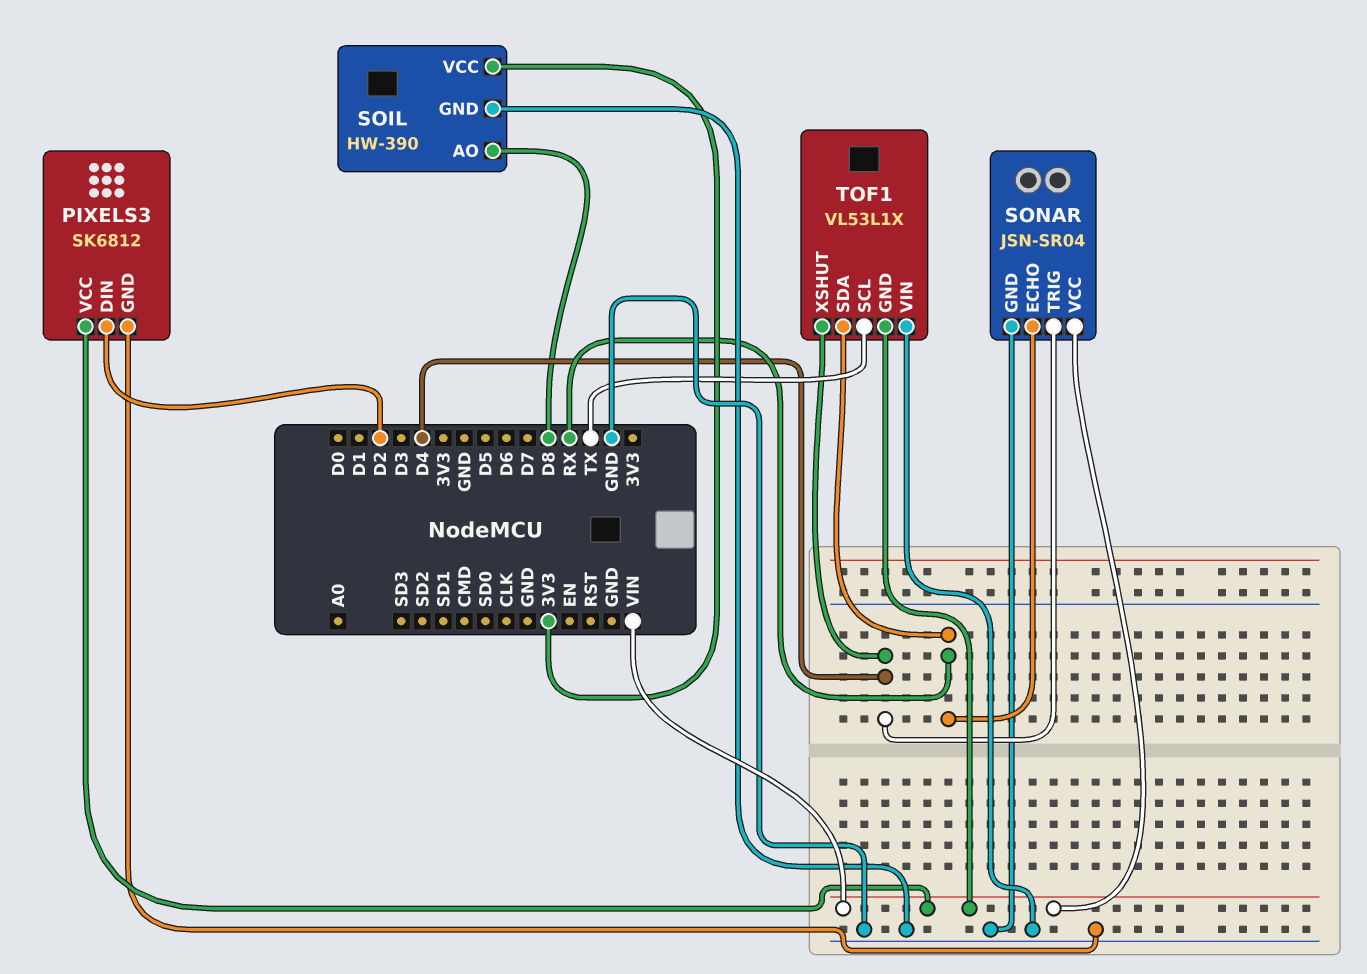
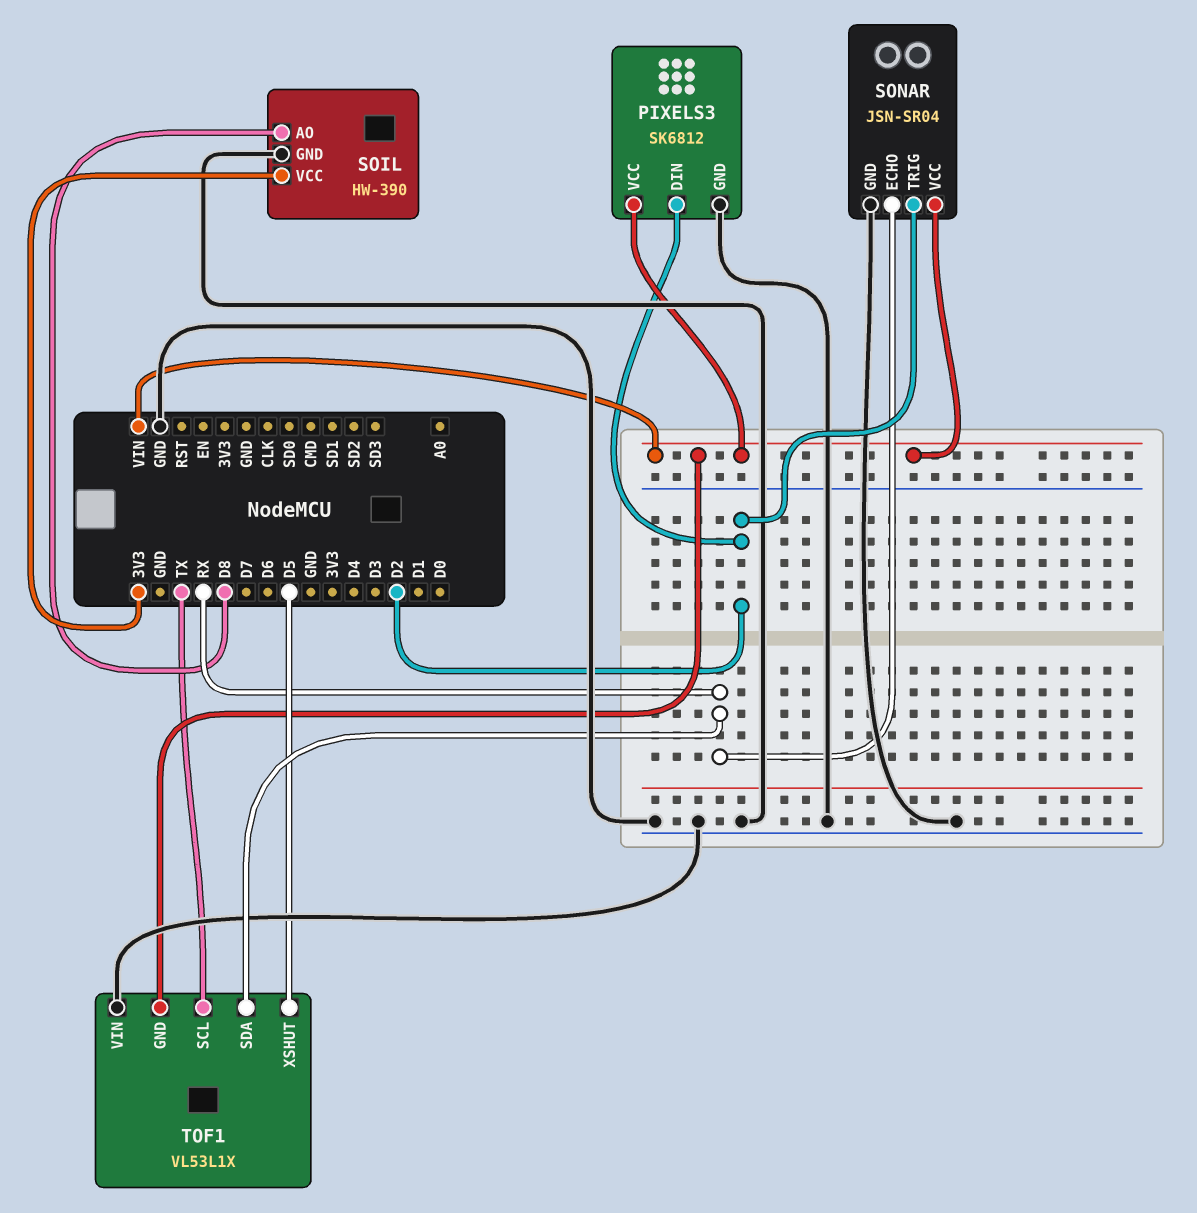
SONAR pin TRIG: D4 -> D2
TOF1 pin XSHUT: D4 -> D5

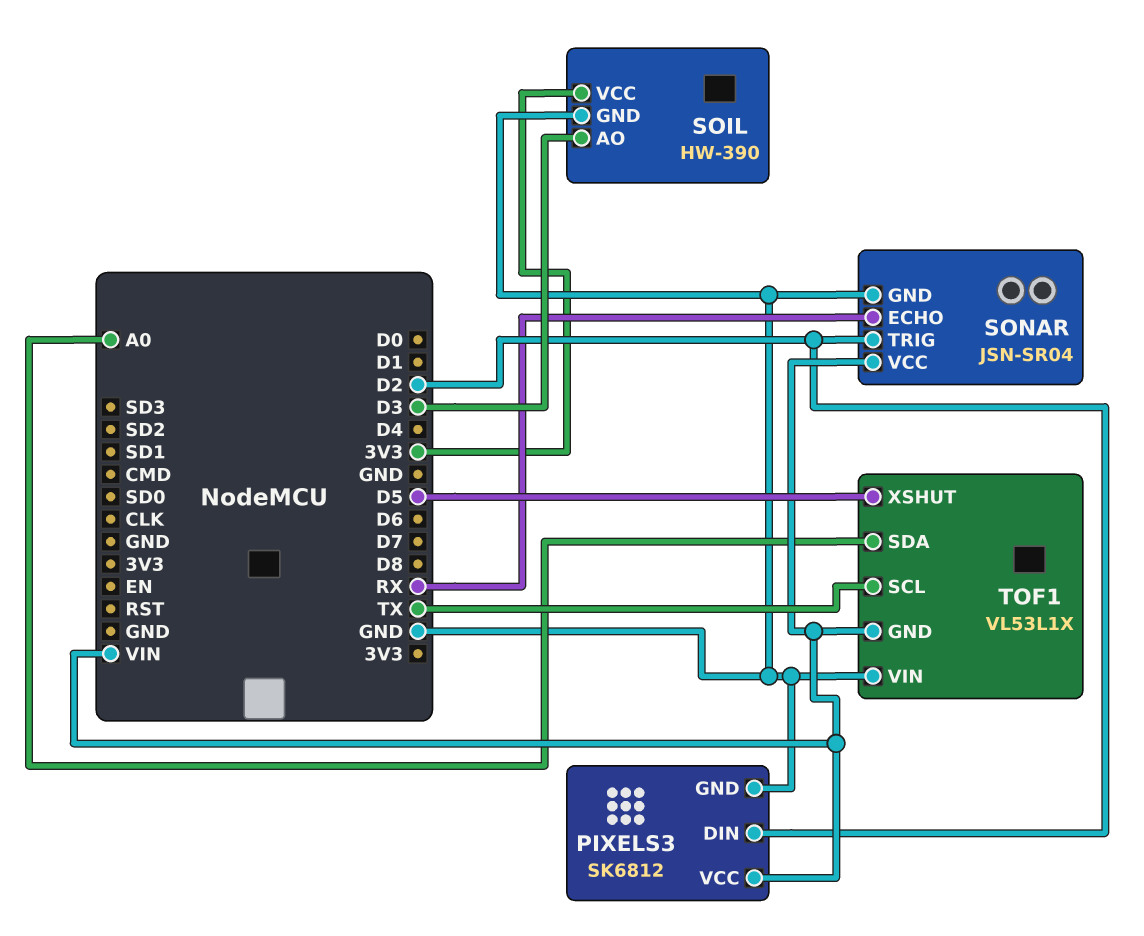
SOIL pin AO: D8 -> D3
TOF1 pin SDA: RX -> A0

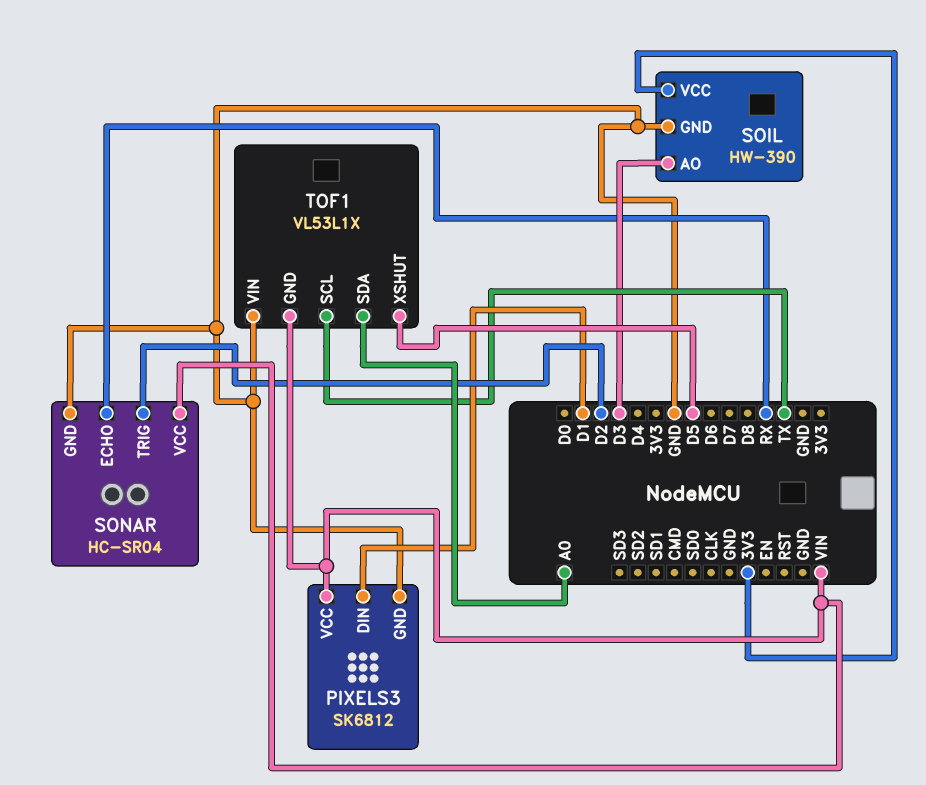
PIXELS3 pin DIN: D2 -> D1
SONAR: JSN-SR04 -> HC-SR04

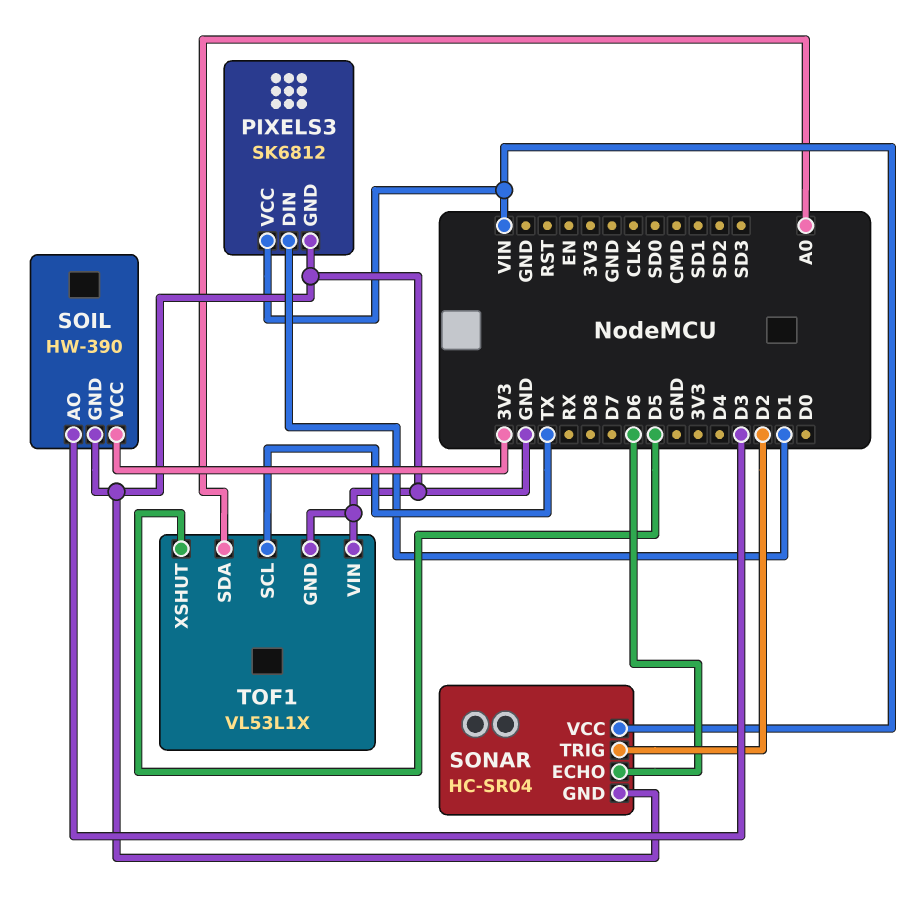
SONAR pin ECHO: RX -> D6
TOF1 pin GND: VIN -> GND

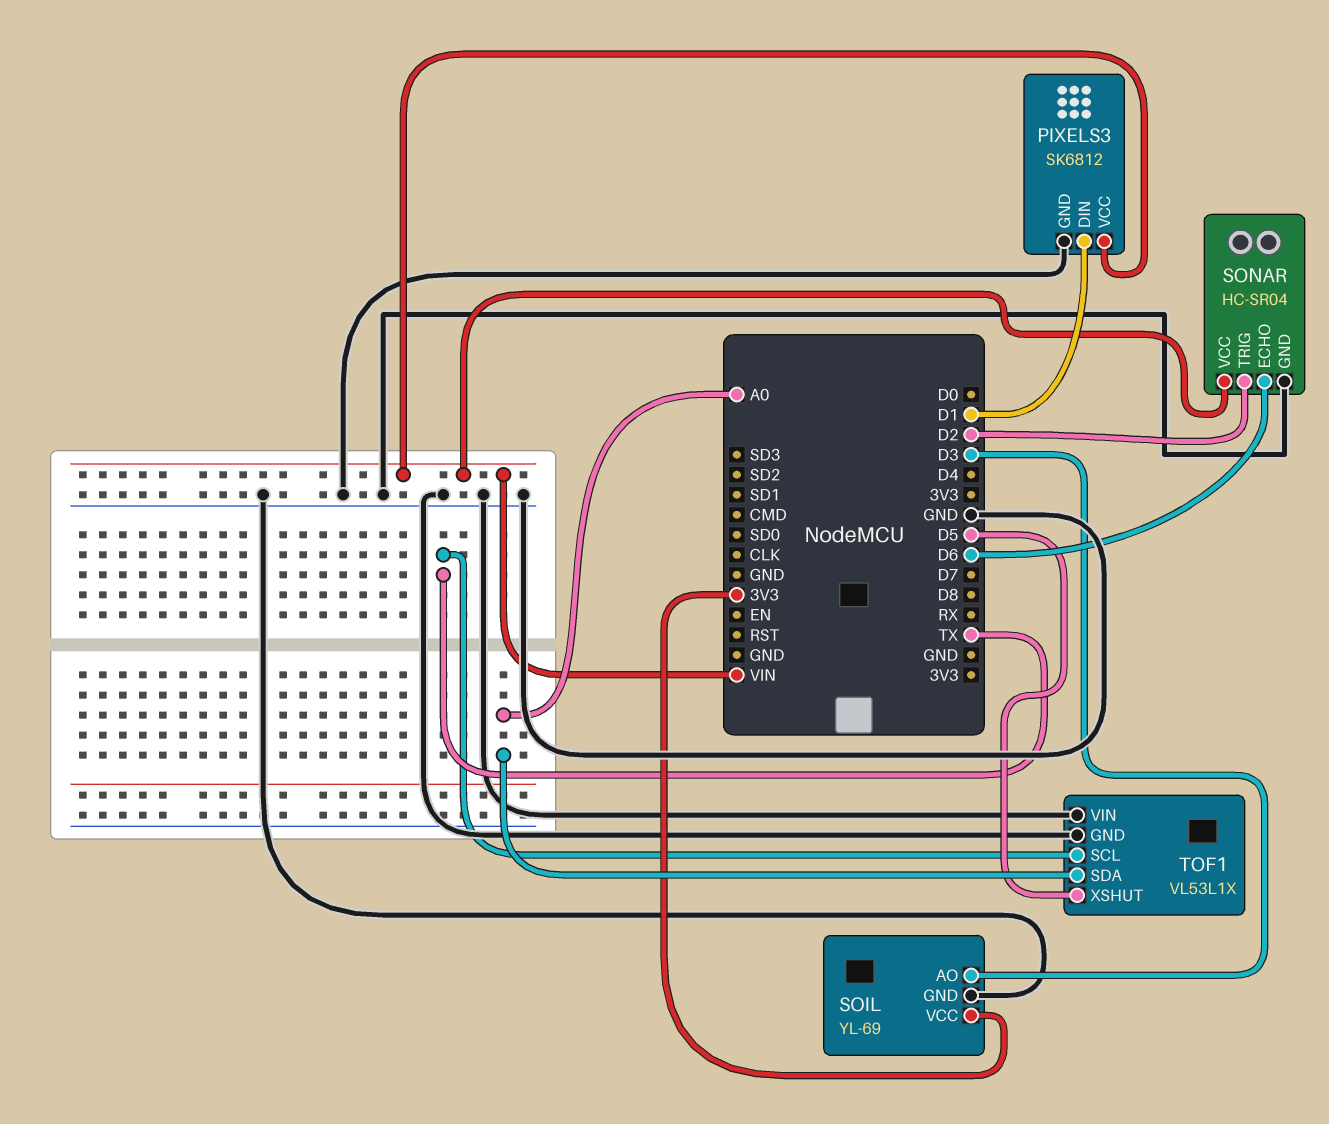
SOIL: HW-390 -> YL-69

